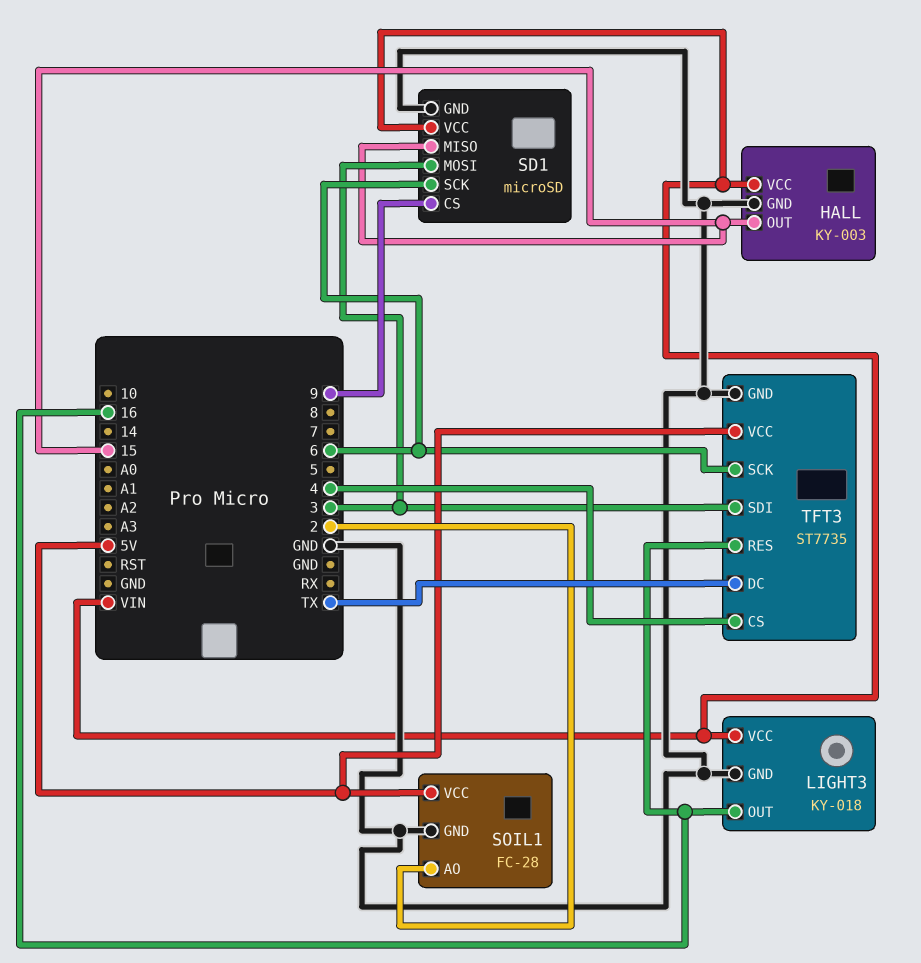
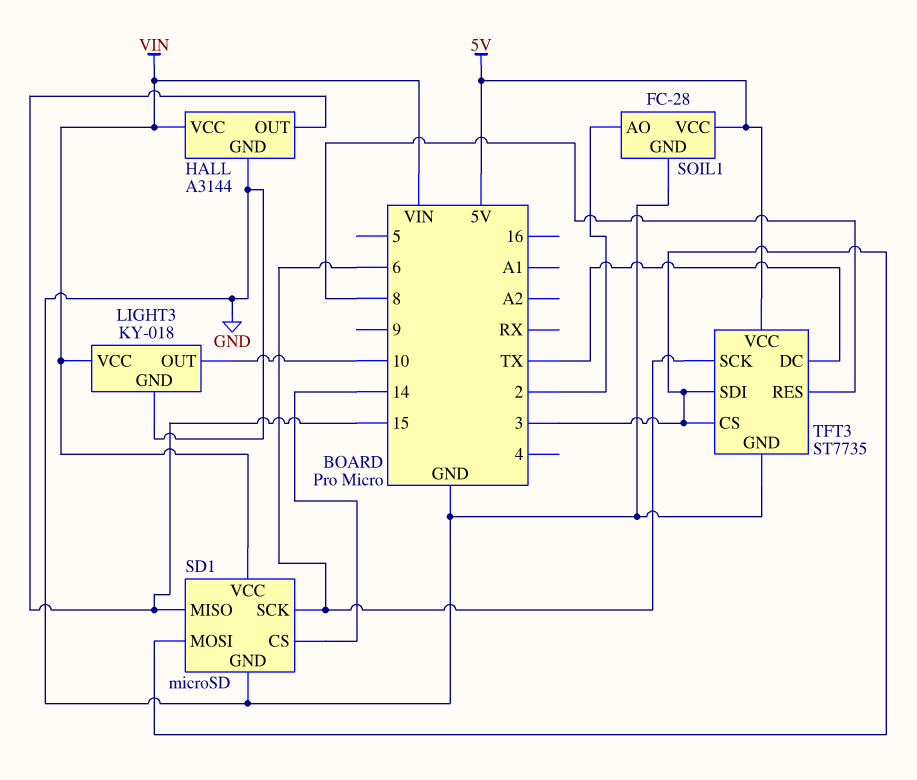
HALL: KY-003 -> A3144
LIGHT3 pin OUT: 16 -> 10
SD1 pin CS: 9 -> 14
TFT3 pin CS: 4 -> 3
TFT3 pin RES: 16 -> 8

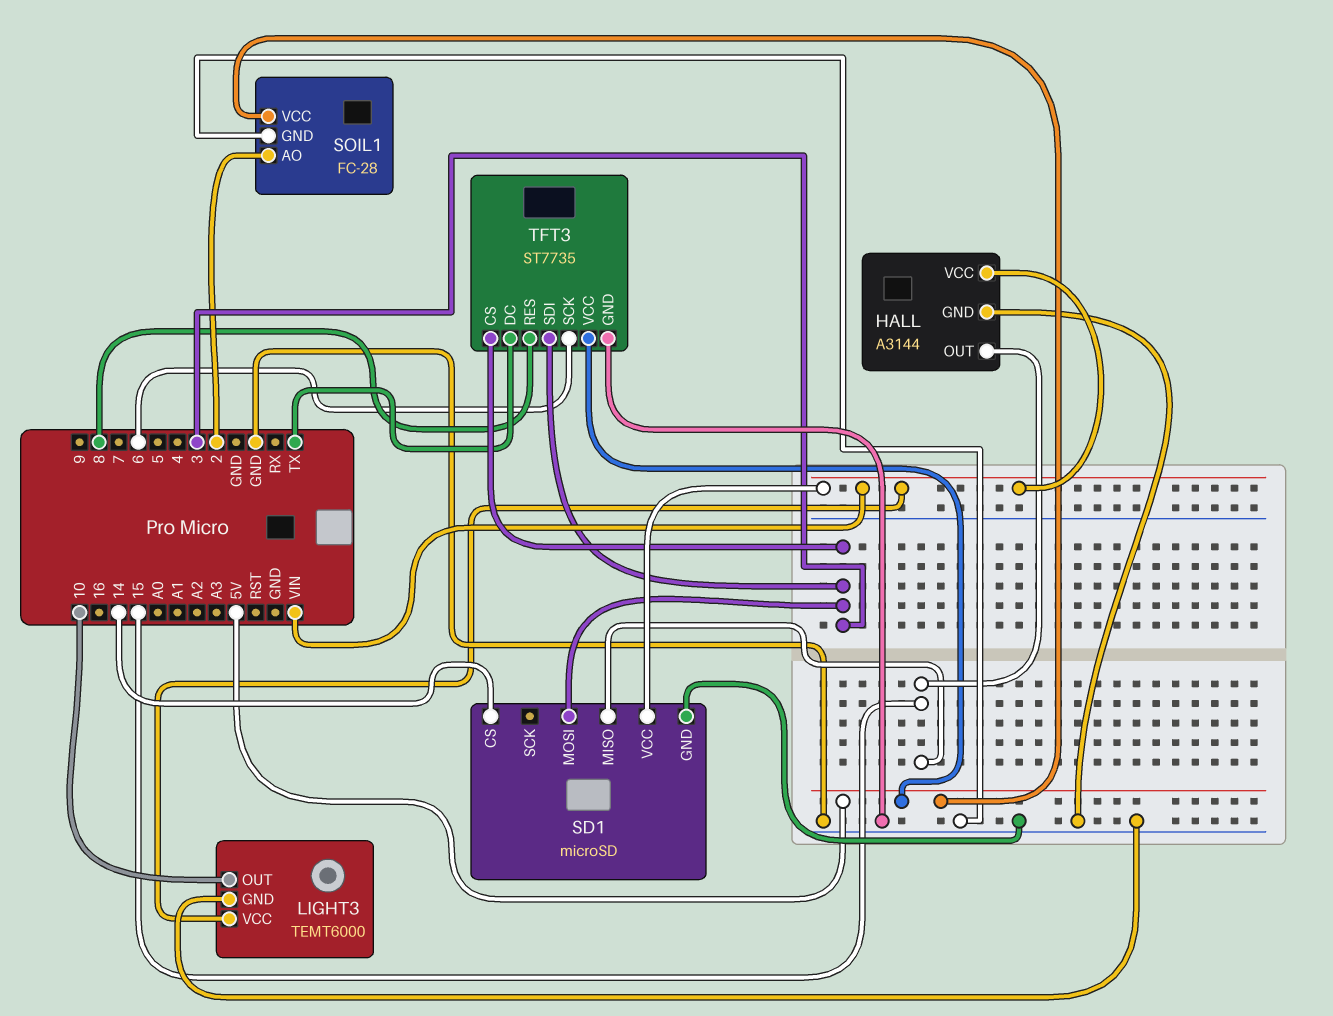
LIGHT3: KY-018 -> TEMT6000
SD1 pin SCK: 6 -> none

